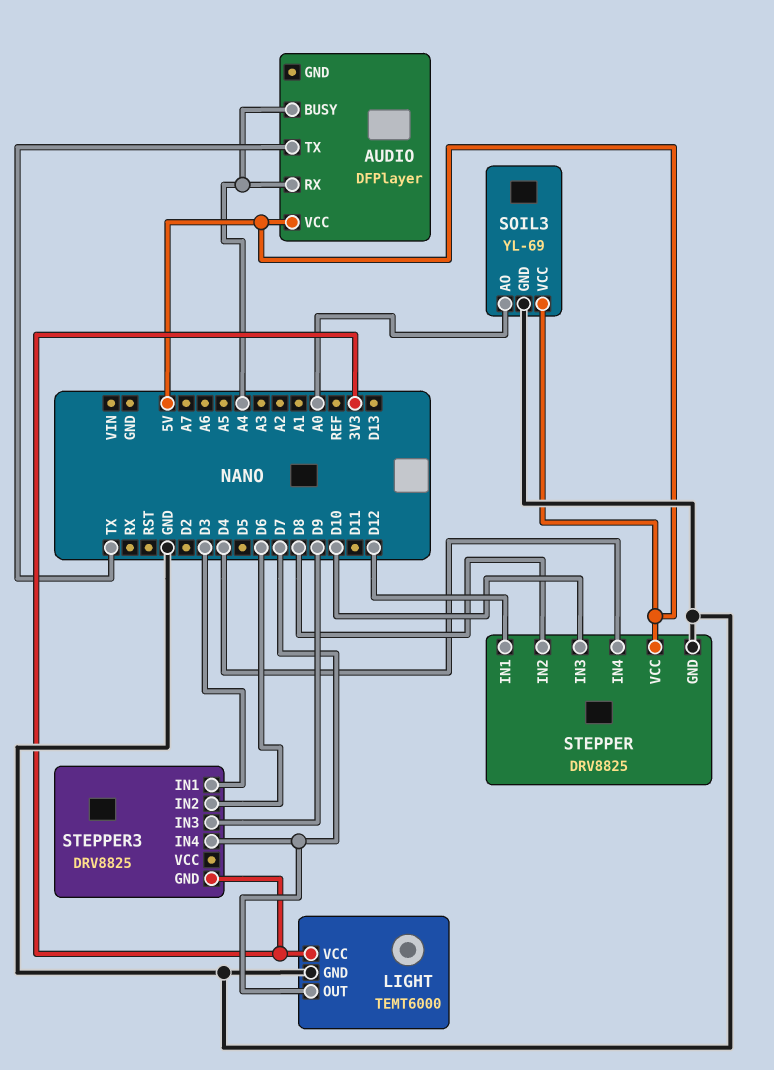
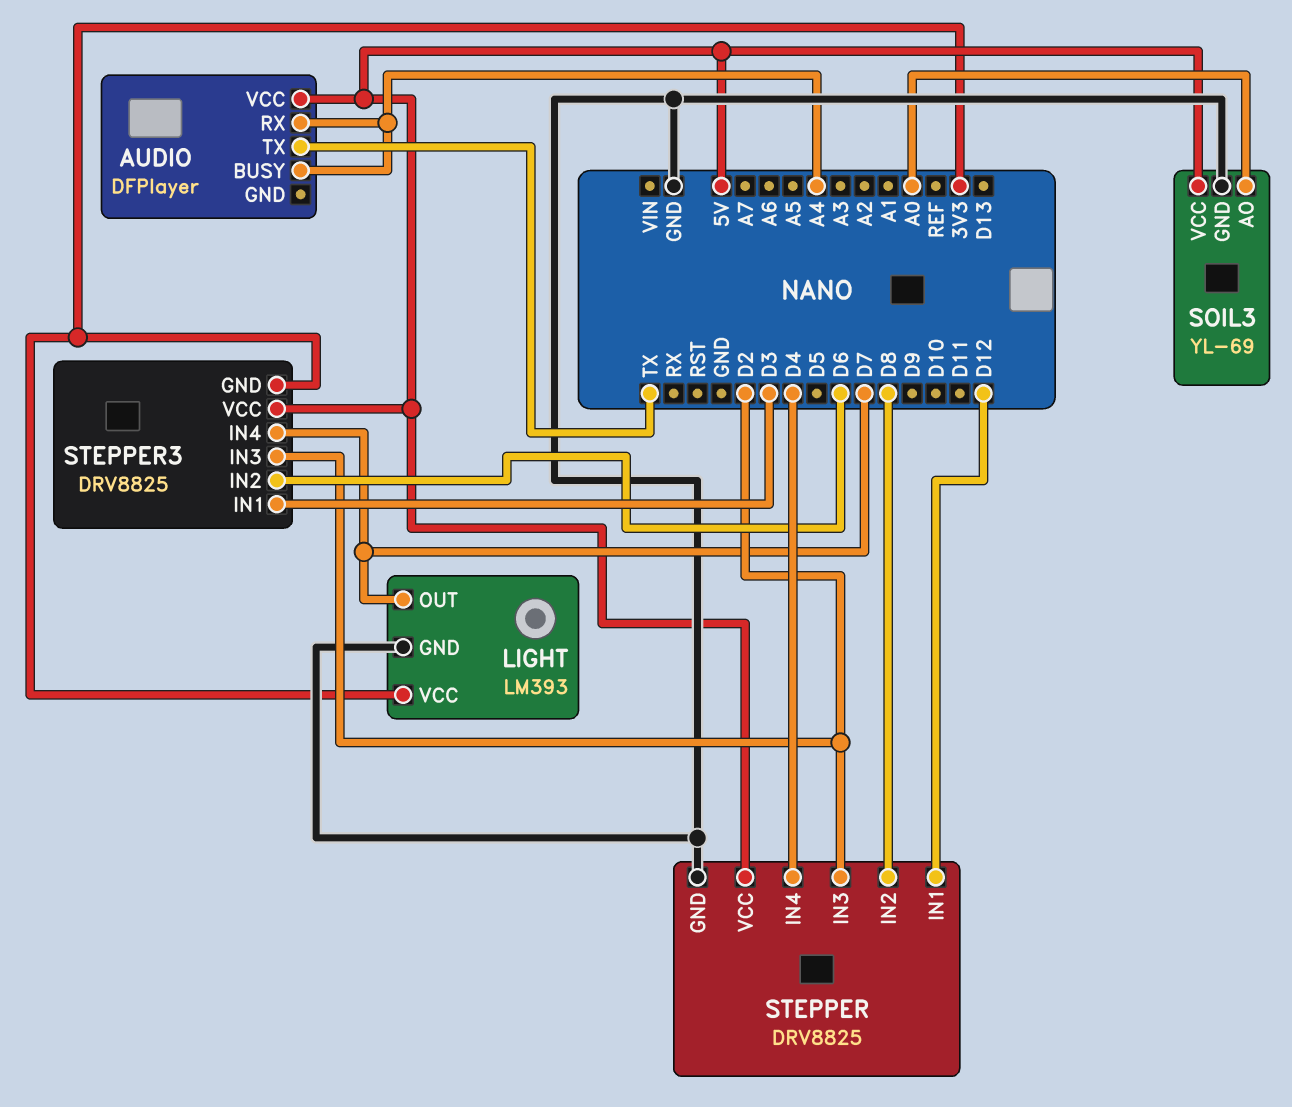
LIGHT: TEMT6000 -> LM393
STEPPER pin IN3: D10 -> D2
STEPPER3 pin IN3: D9 -> D2
STEPPER3 pin VCC: none -> 5V

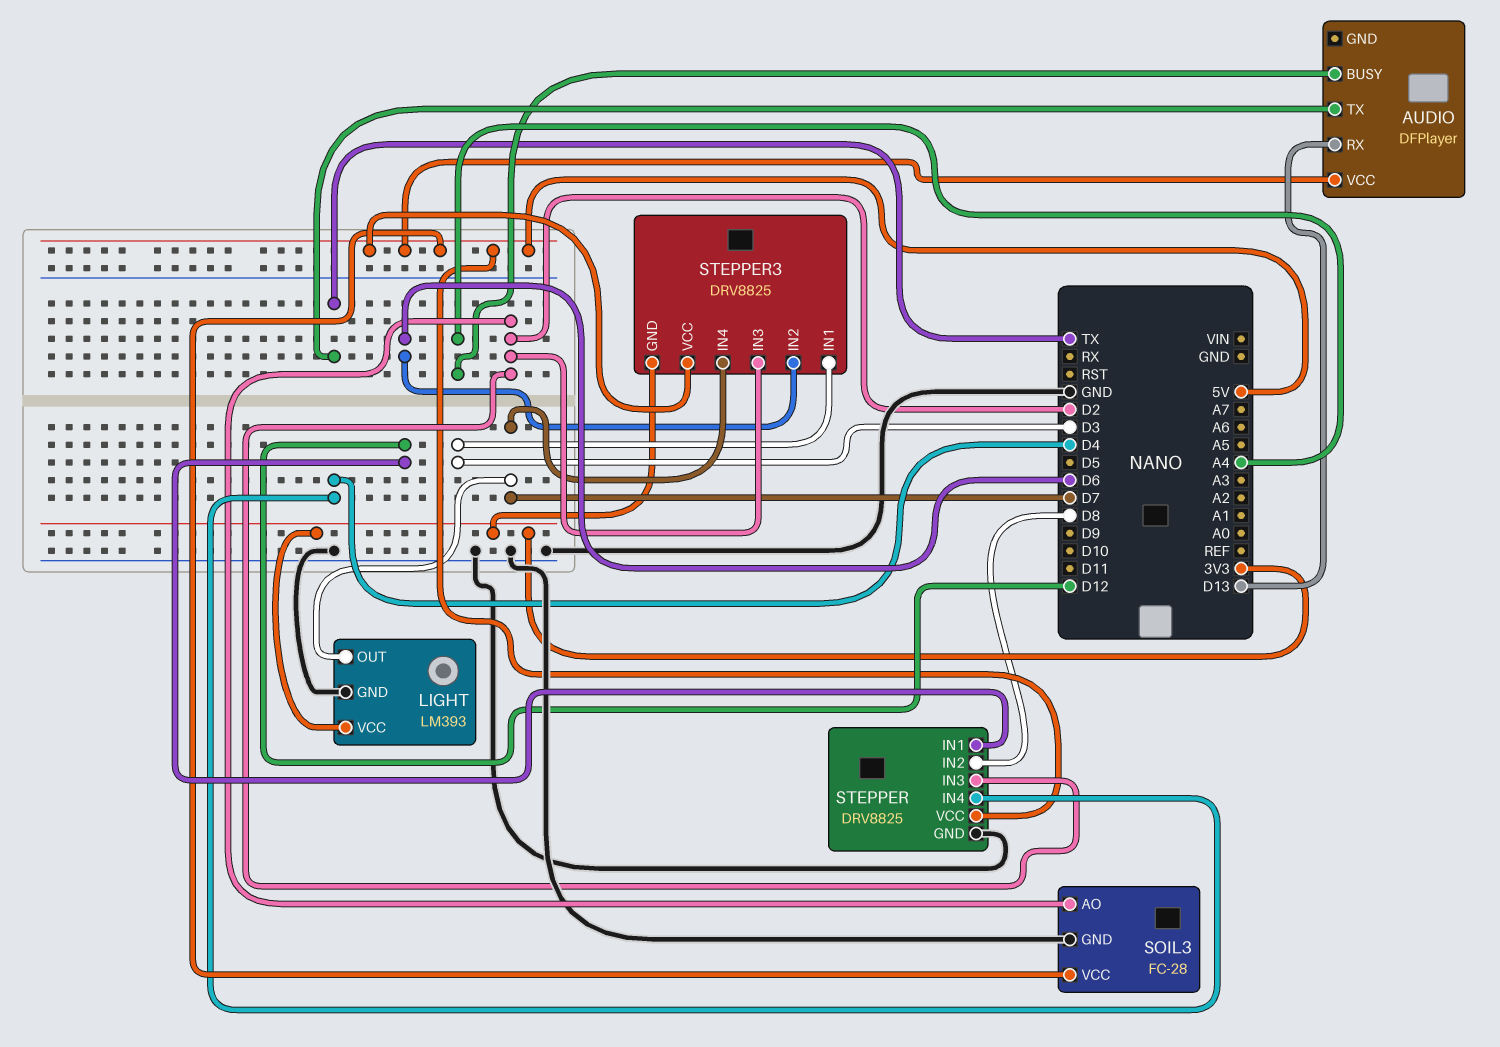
AUDIO pin RX: A4 -> D13
SOIL3: YL-69 -> FC-28
SOIL3 pin AO: A0 -> D2

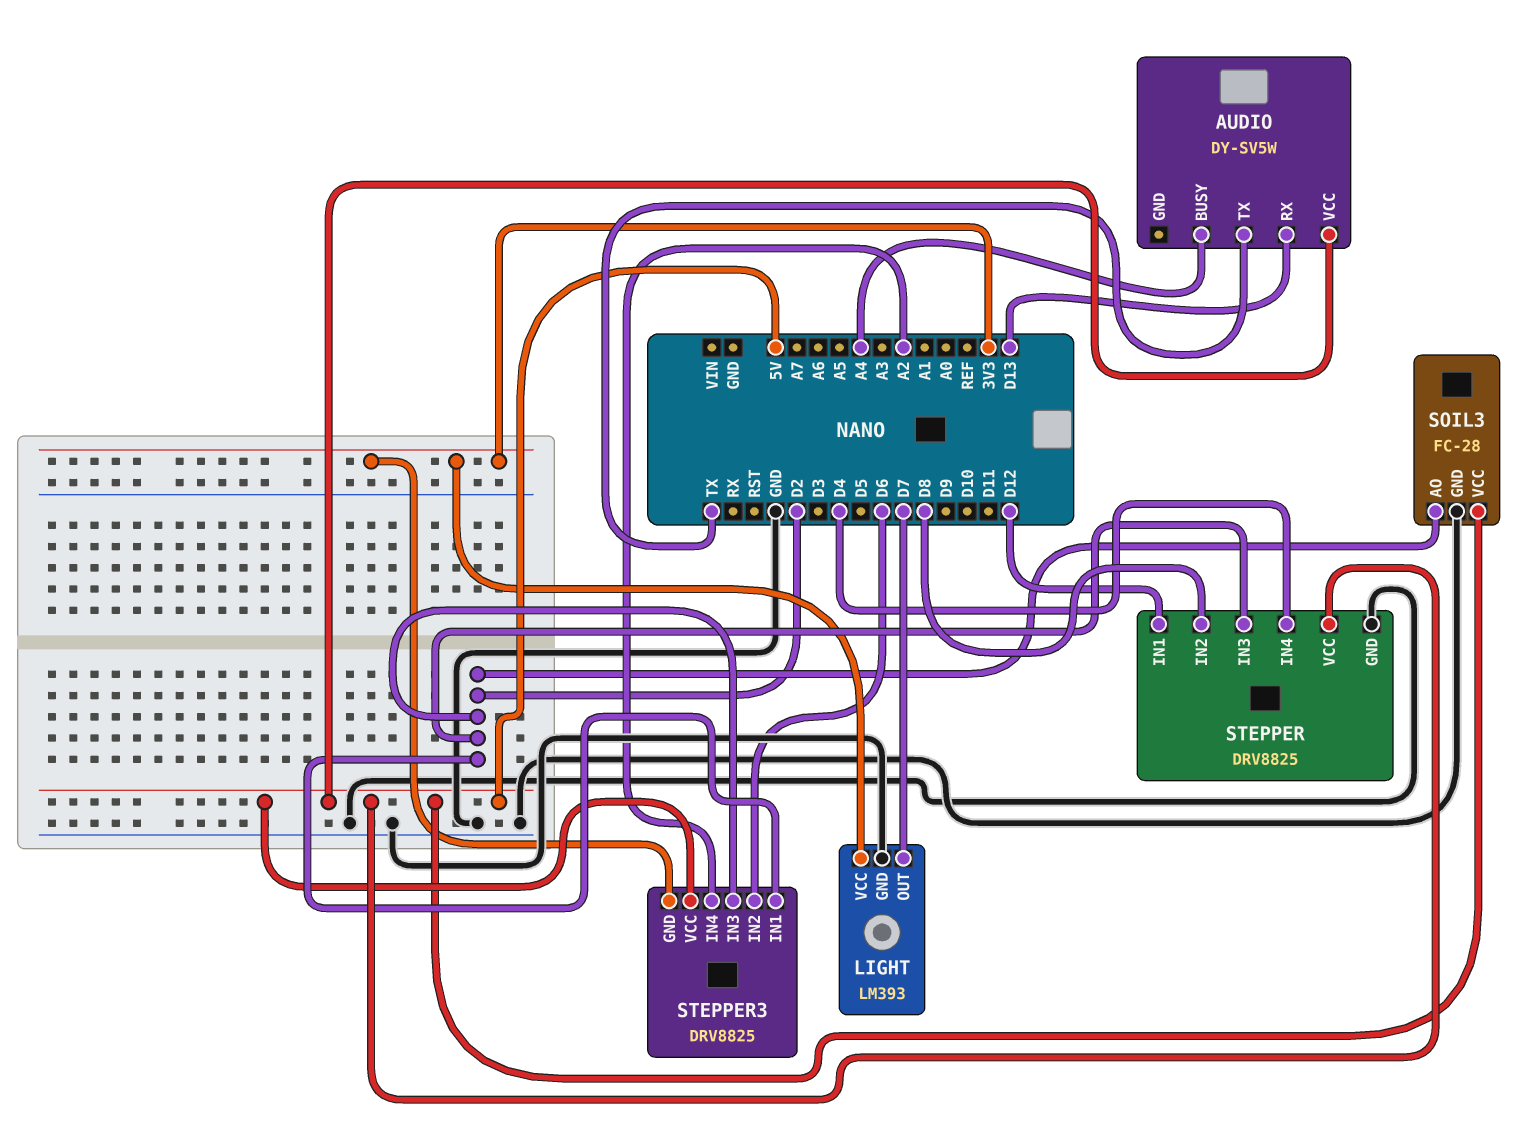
AUDIO: DFPlayer -> DY-SV5W
STEPPER3 pin IN1: D3 -> D2
STEPPER3 pin IN4: D7 -> A2

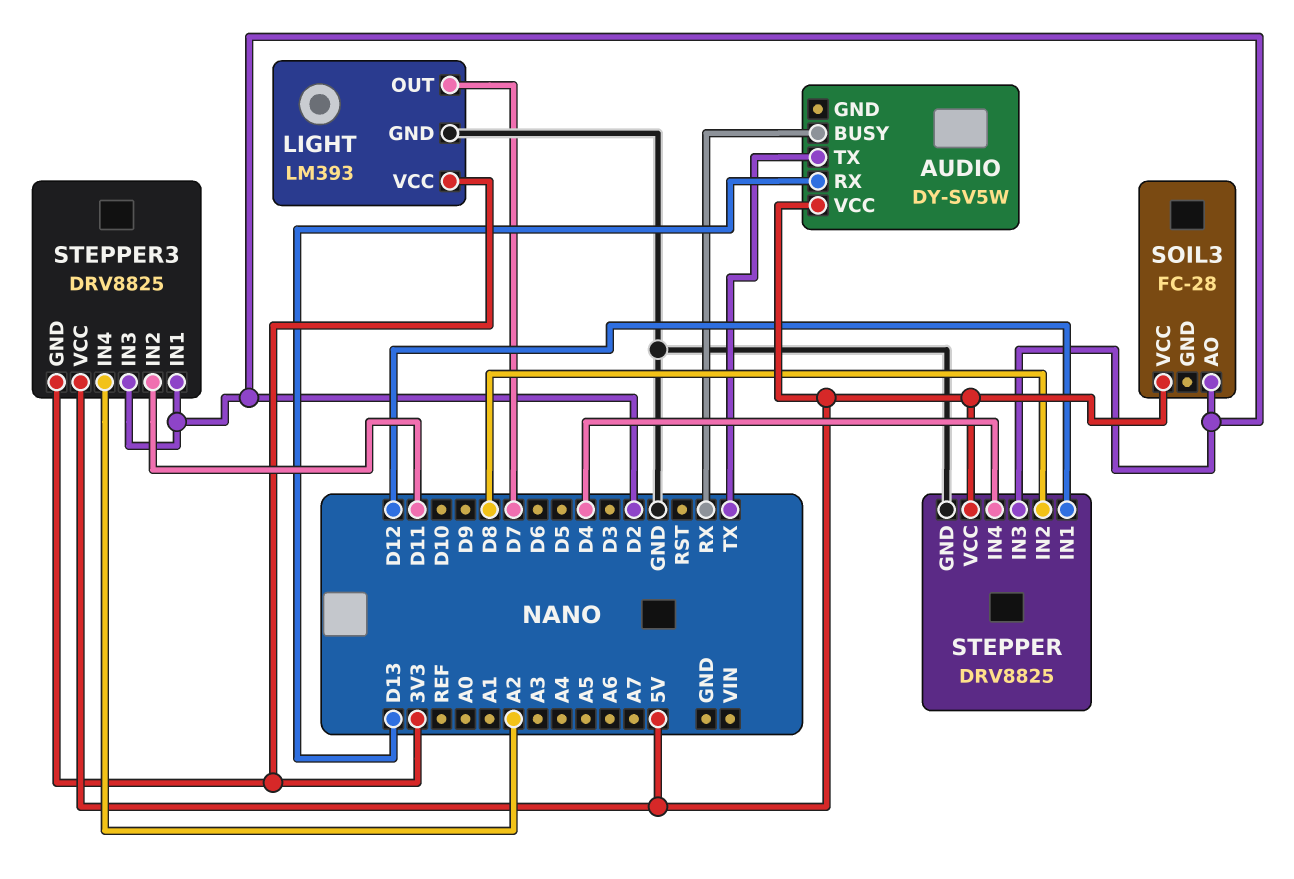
AUDIO pin BUSY: A4 -> RX
SOIL3 pin GND: GND -> none
STEPPER3 pin IN2: D6 -> D11

